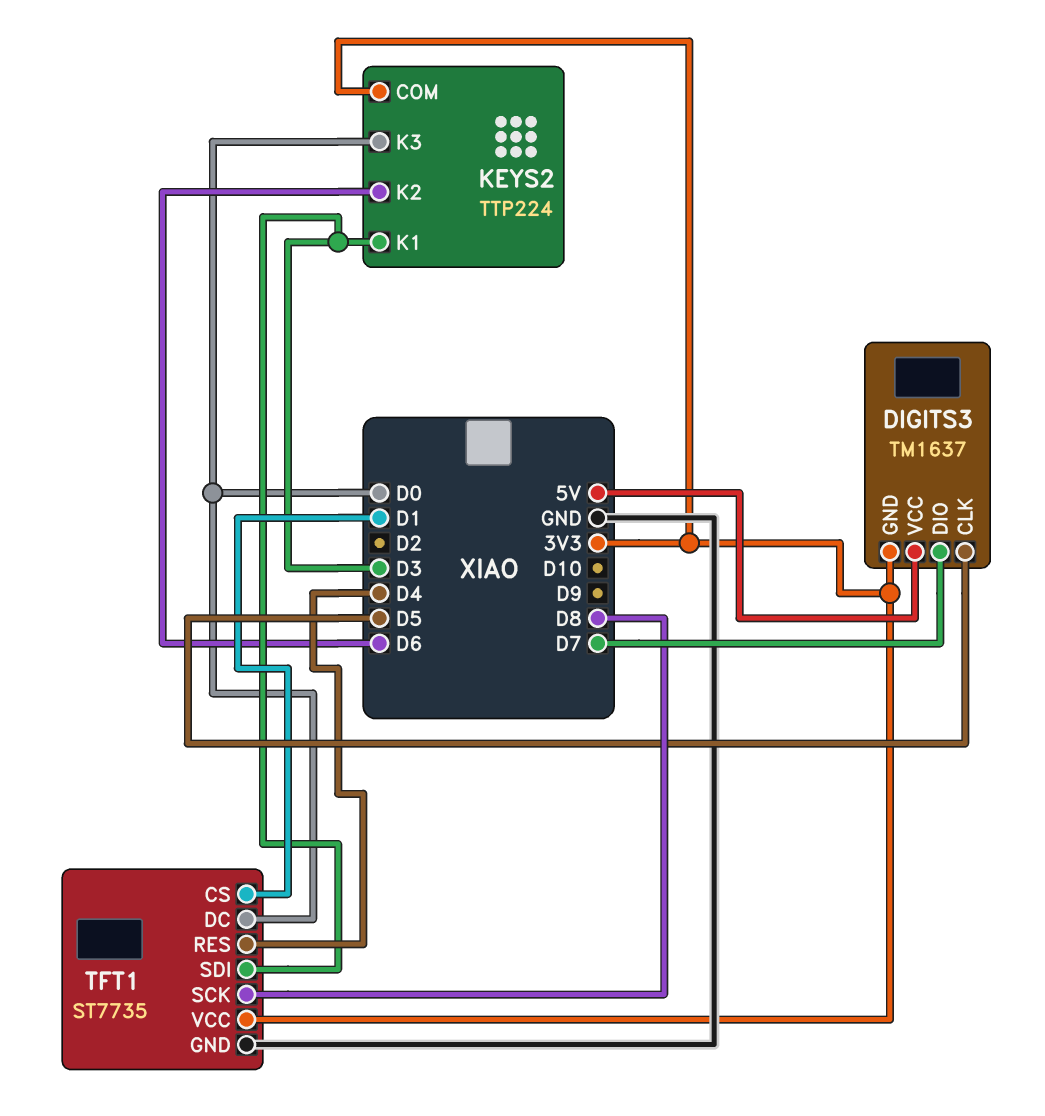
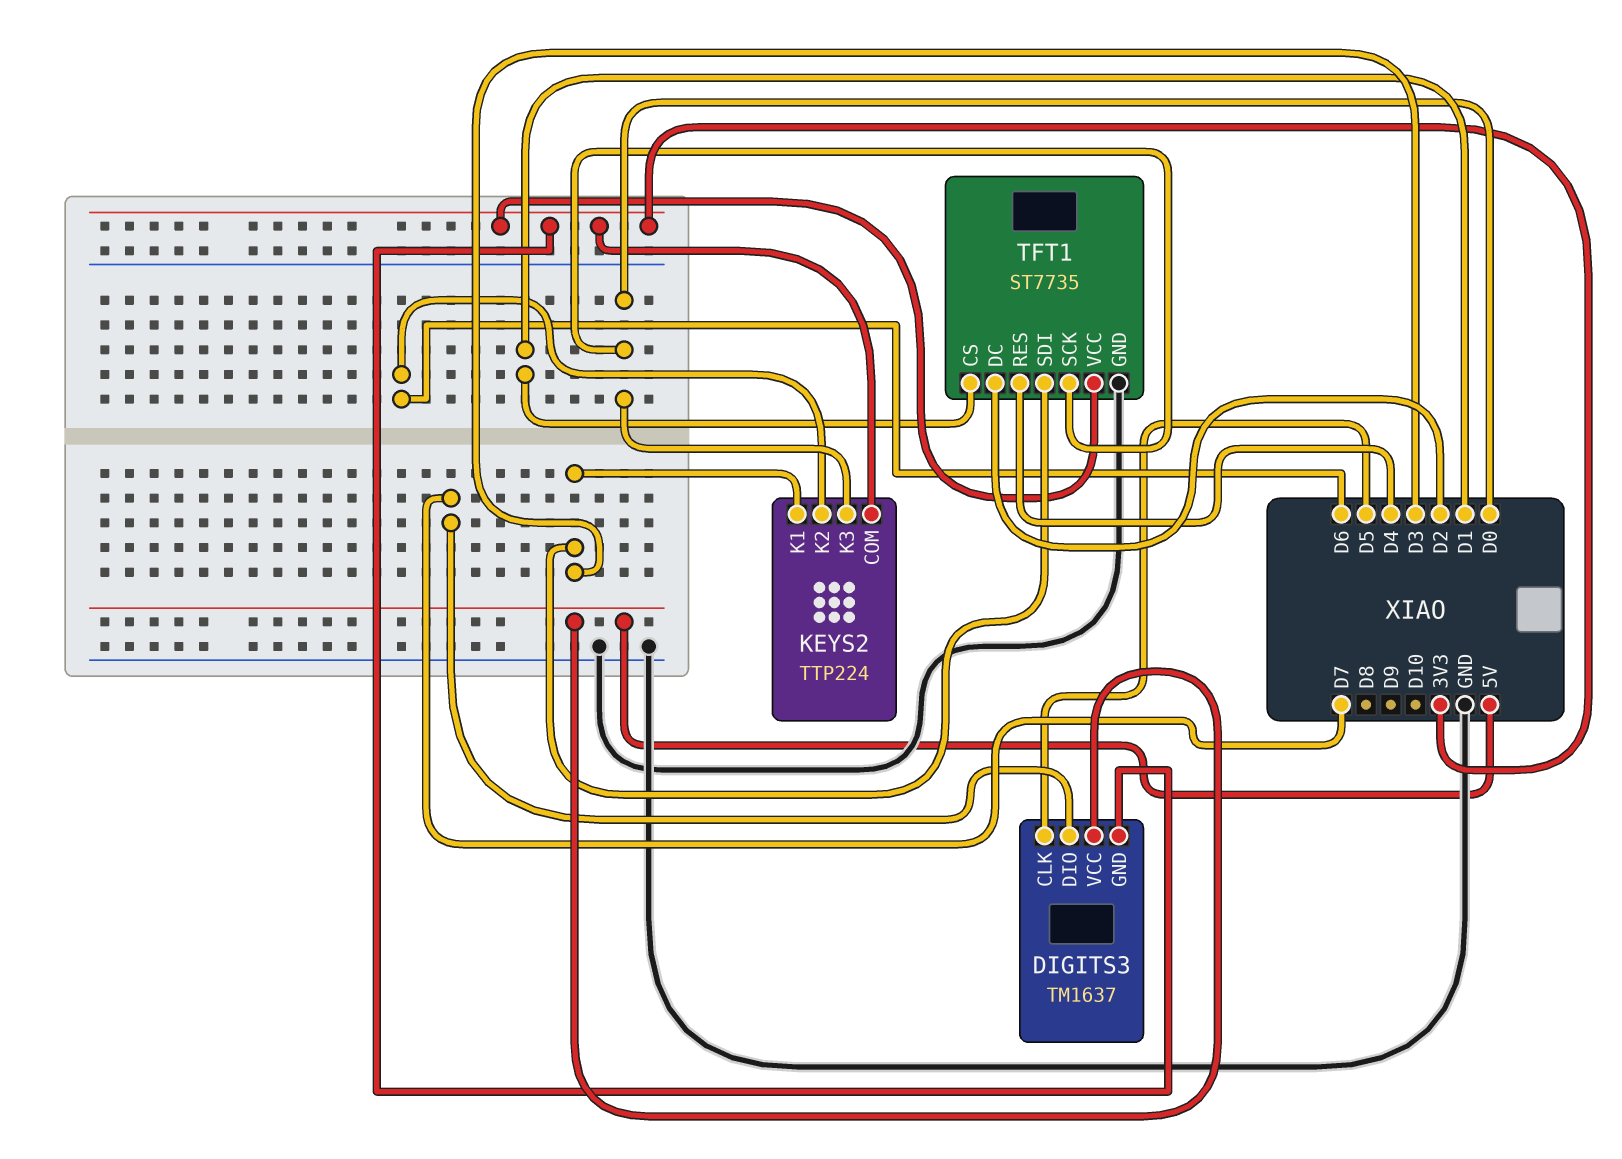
TFT1 pin DC: D0 -> D2
TFT1 pin SCK: D8 -> D0

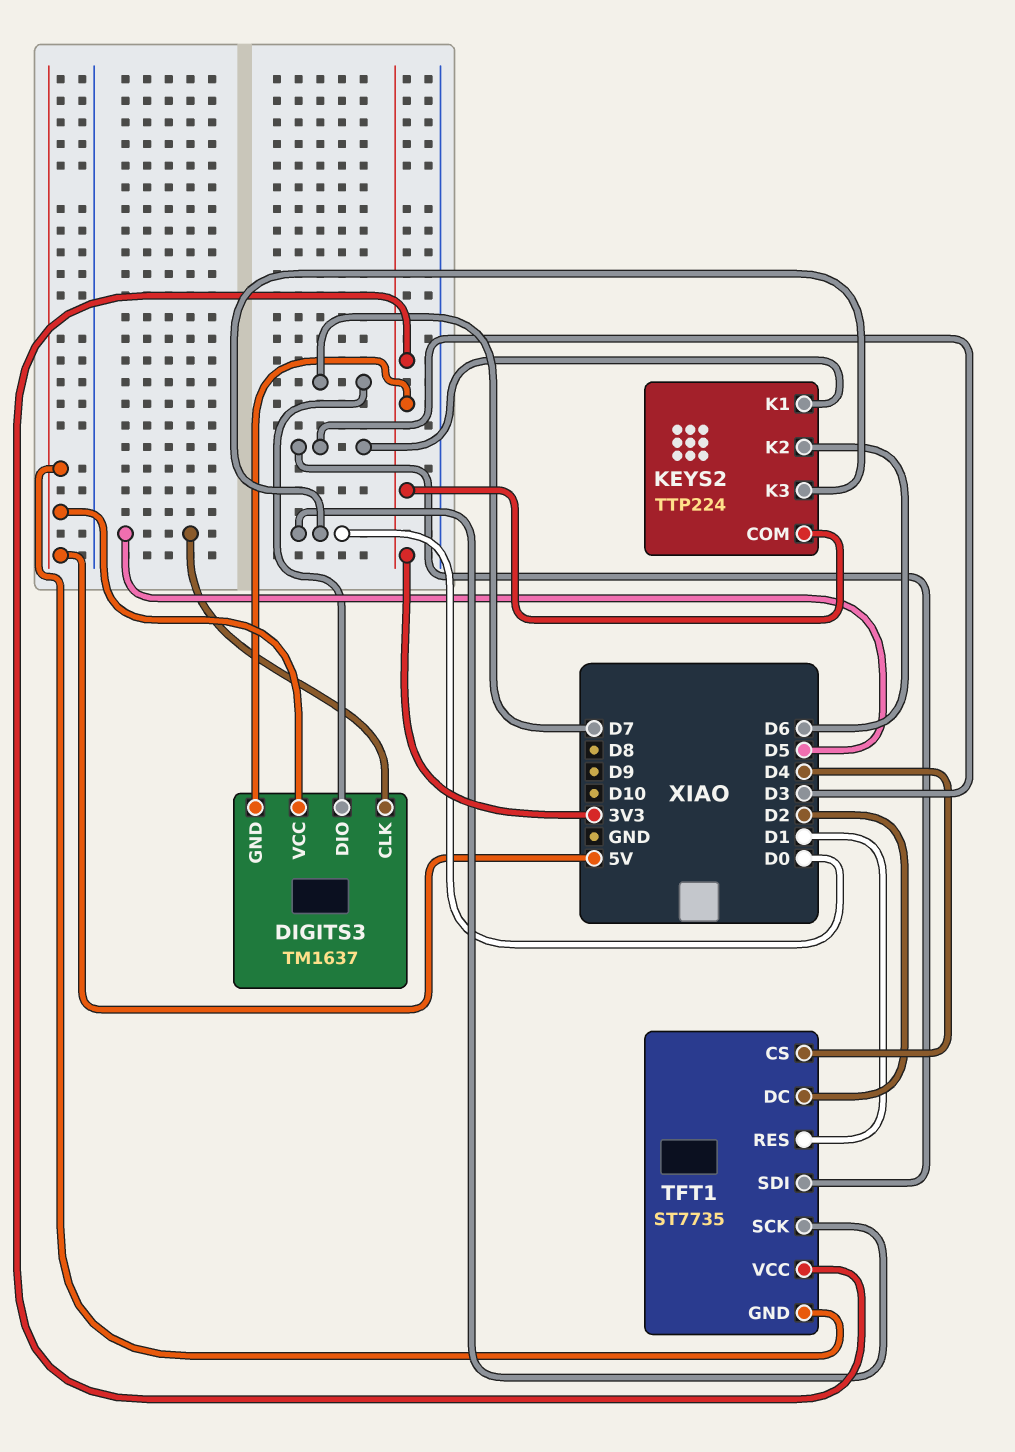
TFT1 pin CS: D1 -> D4
TFT1 pin GND: GND -> 5V
TFT1 pin RES: D4 -> D1

